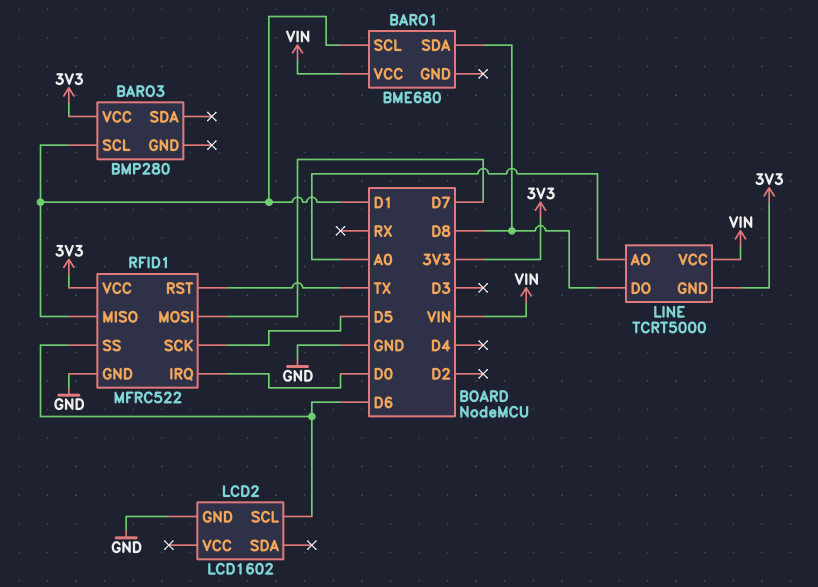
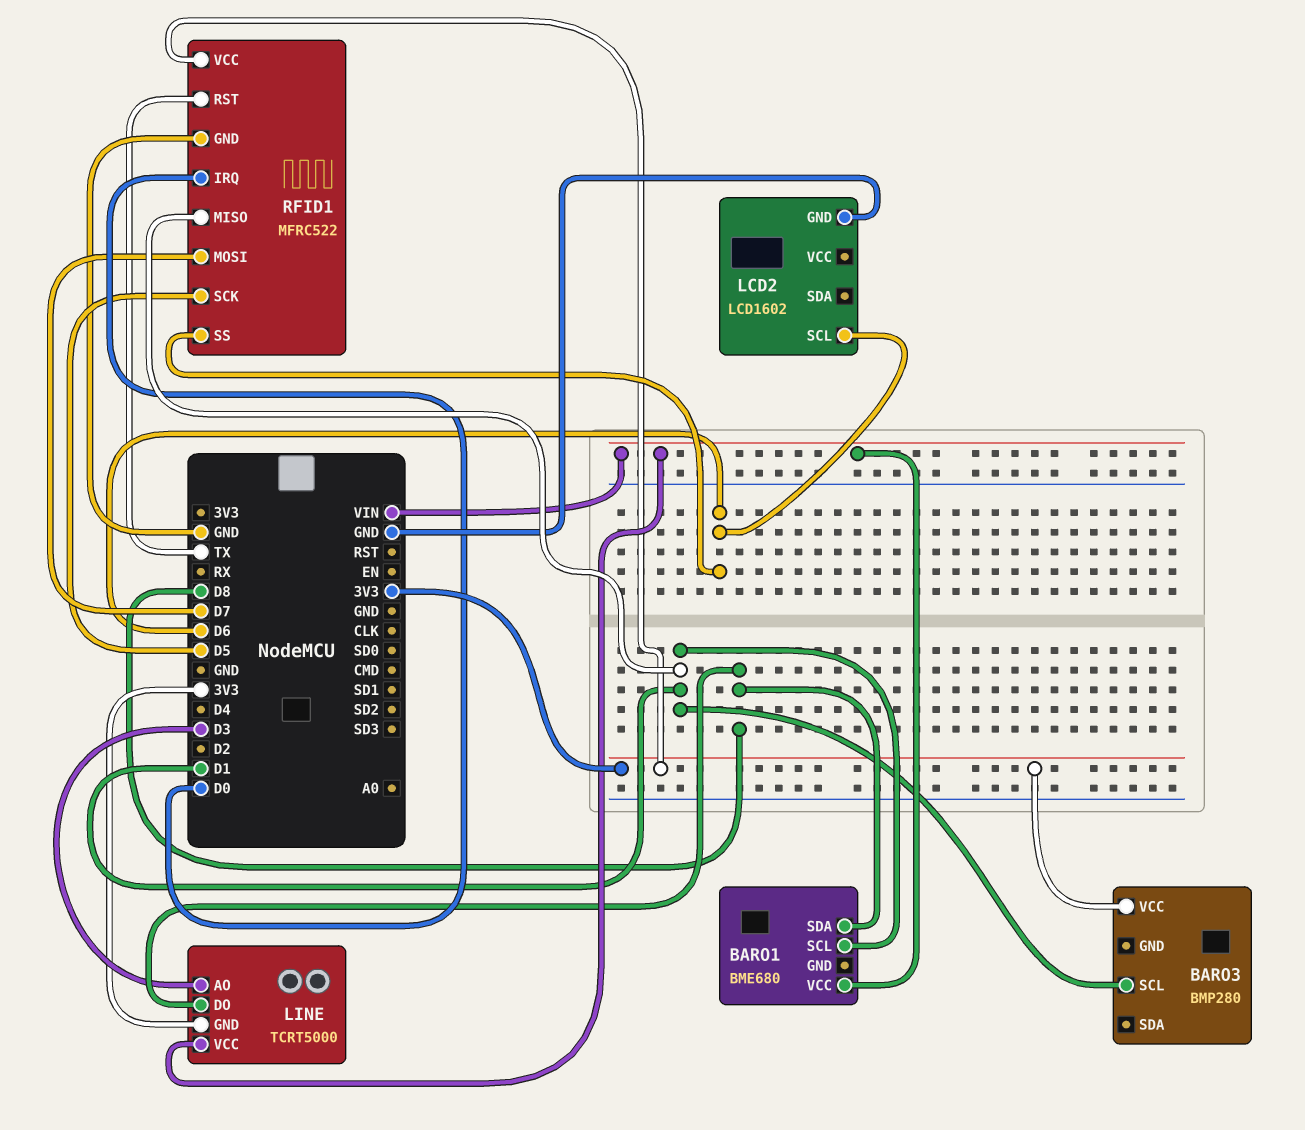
LINE pin AO: A0 -> D3

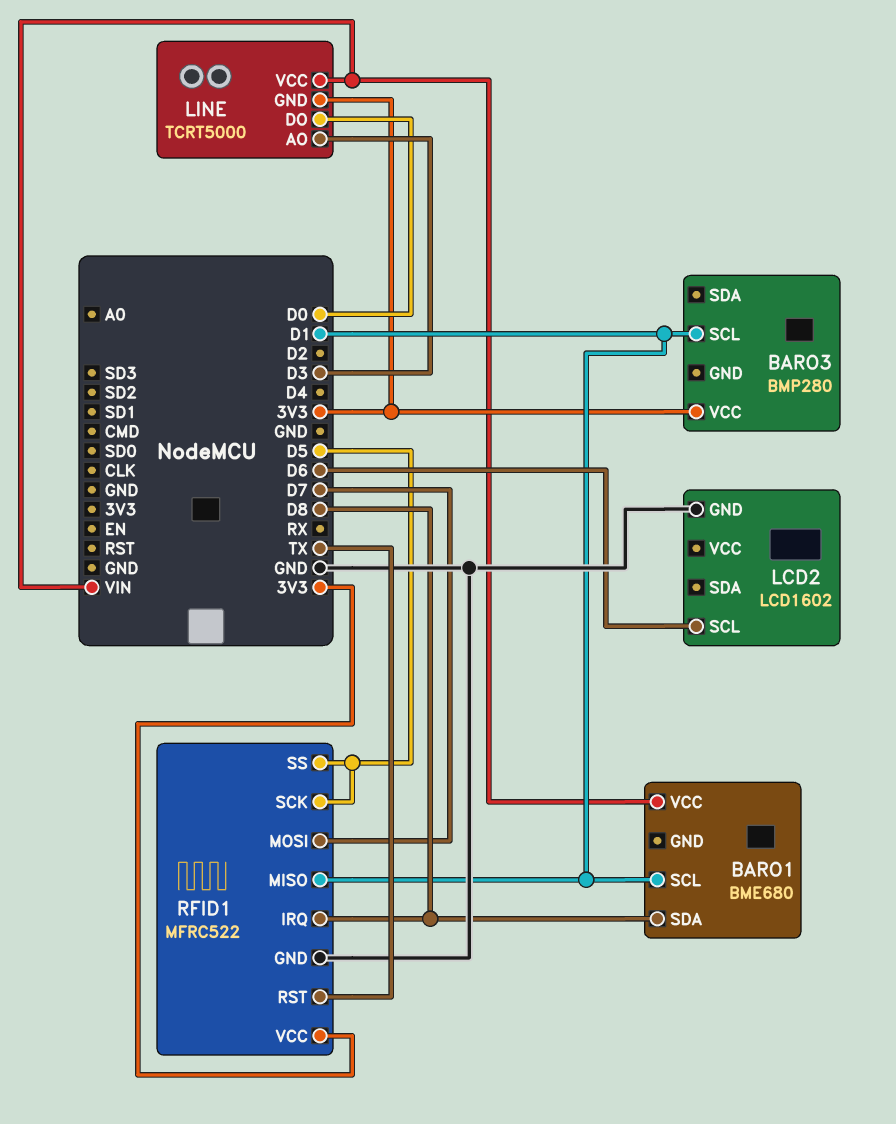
LINE pin DO: D8 -> D0
RFID1 pin IRQ: D0 -> D8
RFID1 pin SS: D6 -> D5

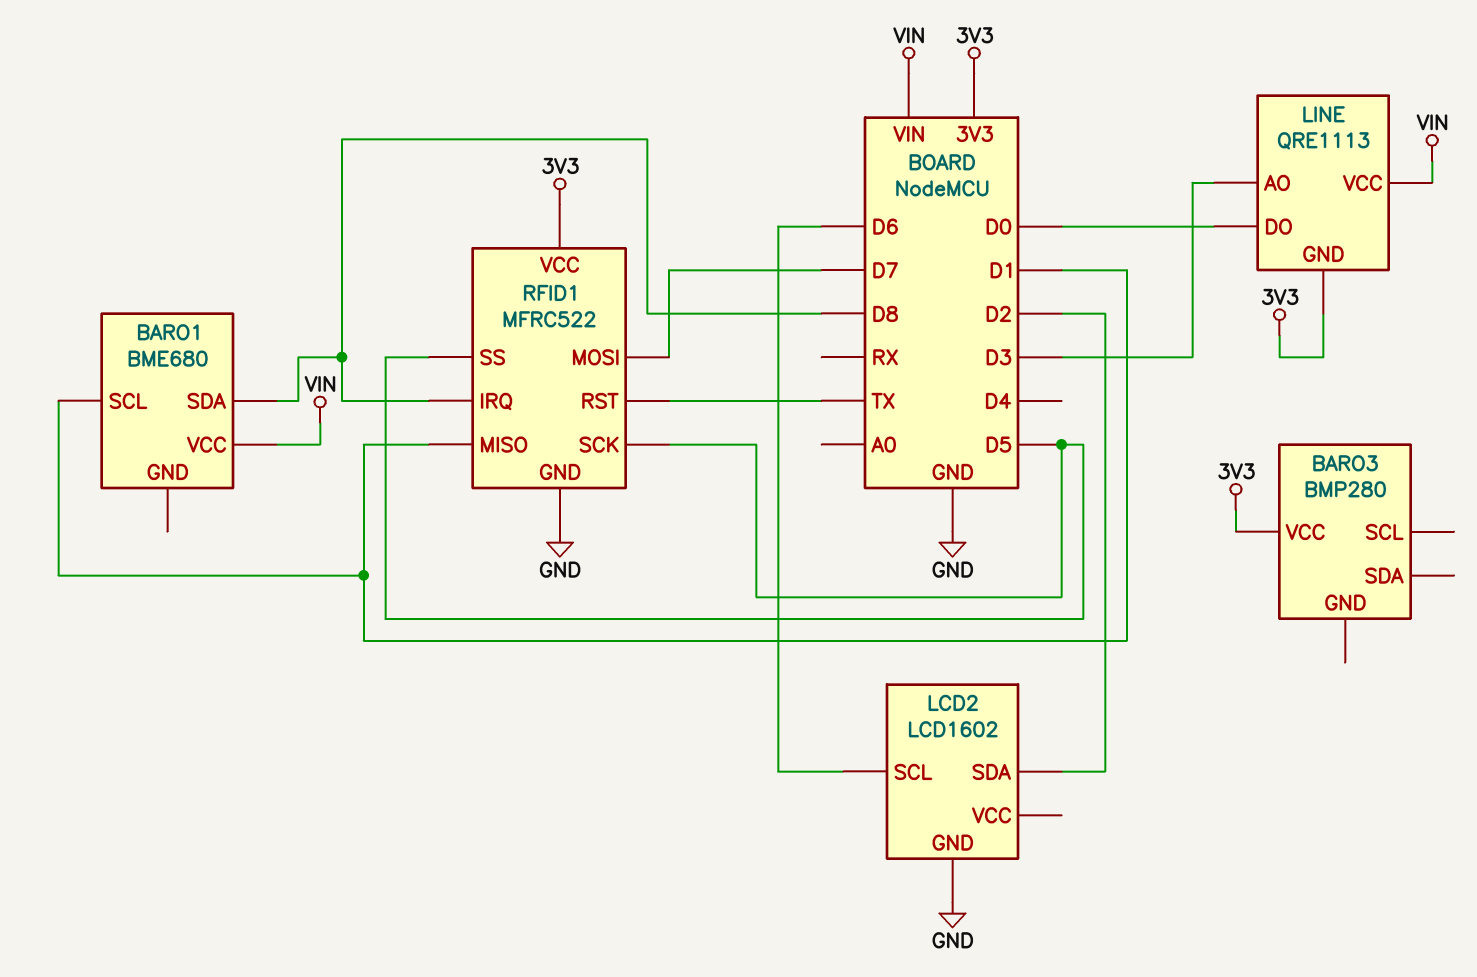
BARO3 pin SCL: D1 -> none
LCD2 pin SDA: none -> D2
LINE: TCRT5000 -> QRE1113

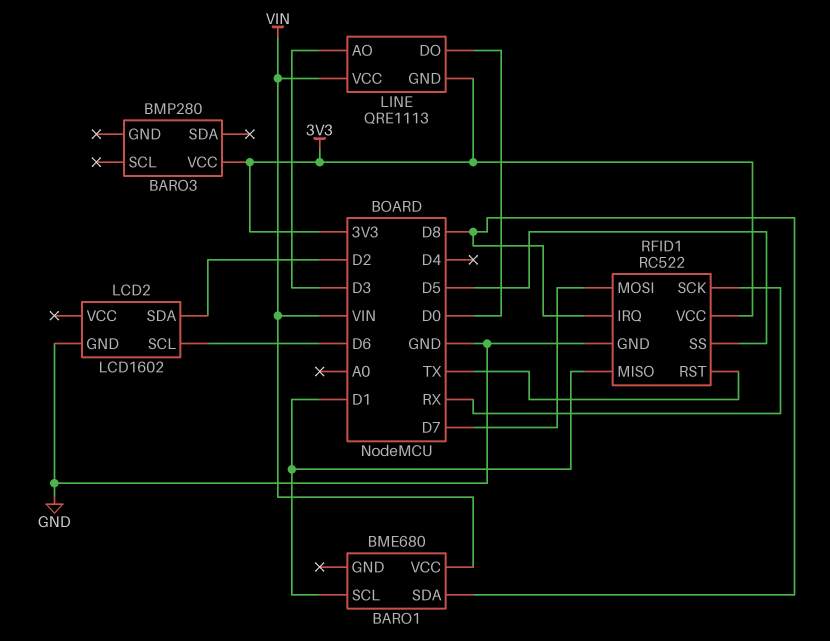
RFID1: MFRC522 -> RC522
RFID1 pin SCK: D5 -> RX

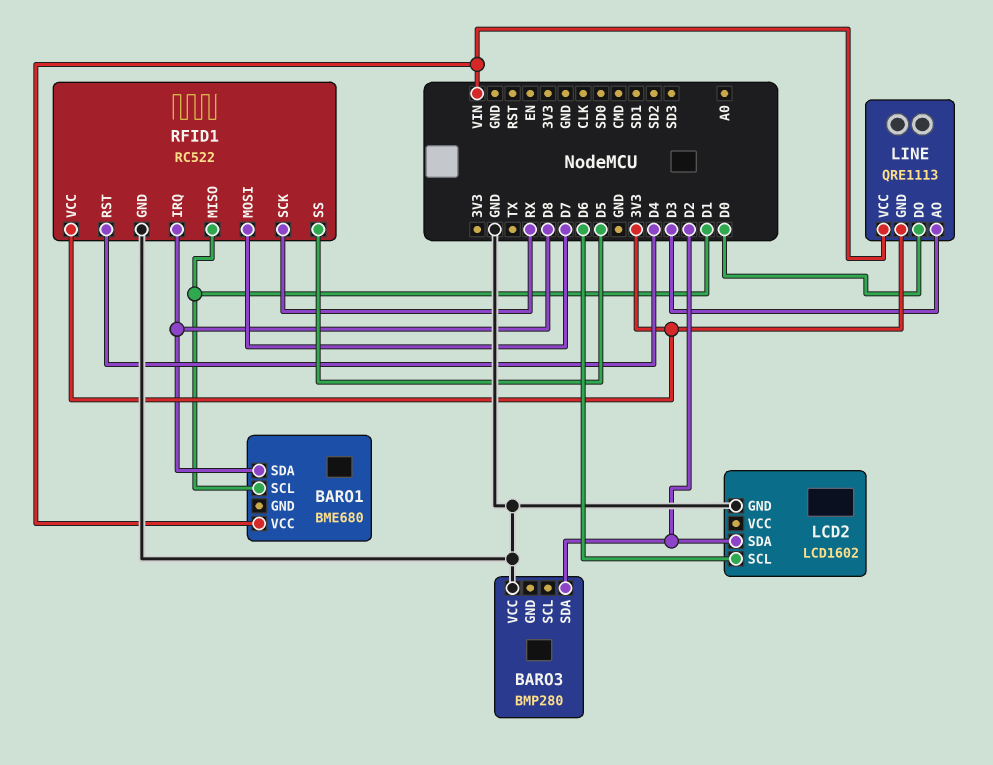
BARO3 pin SDA: none -> D2
BARO3 pin VCC: 3V3 -> GND
RFID1 pin RST: TX -> D4

